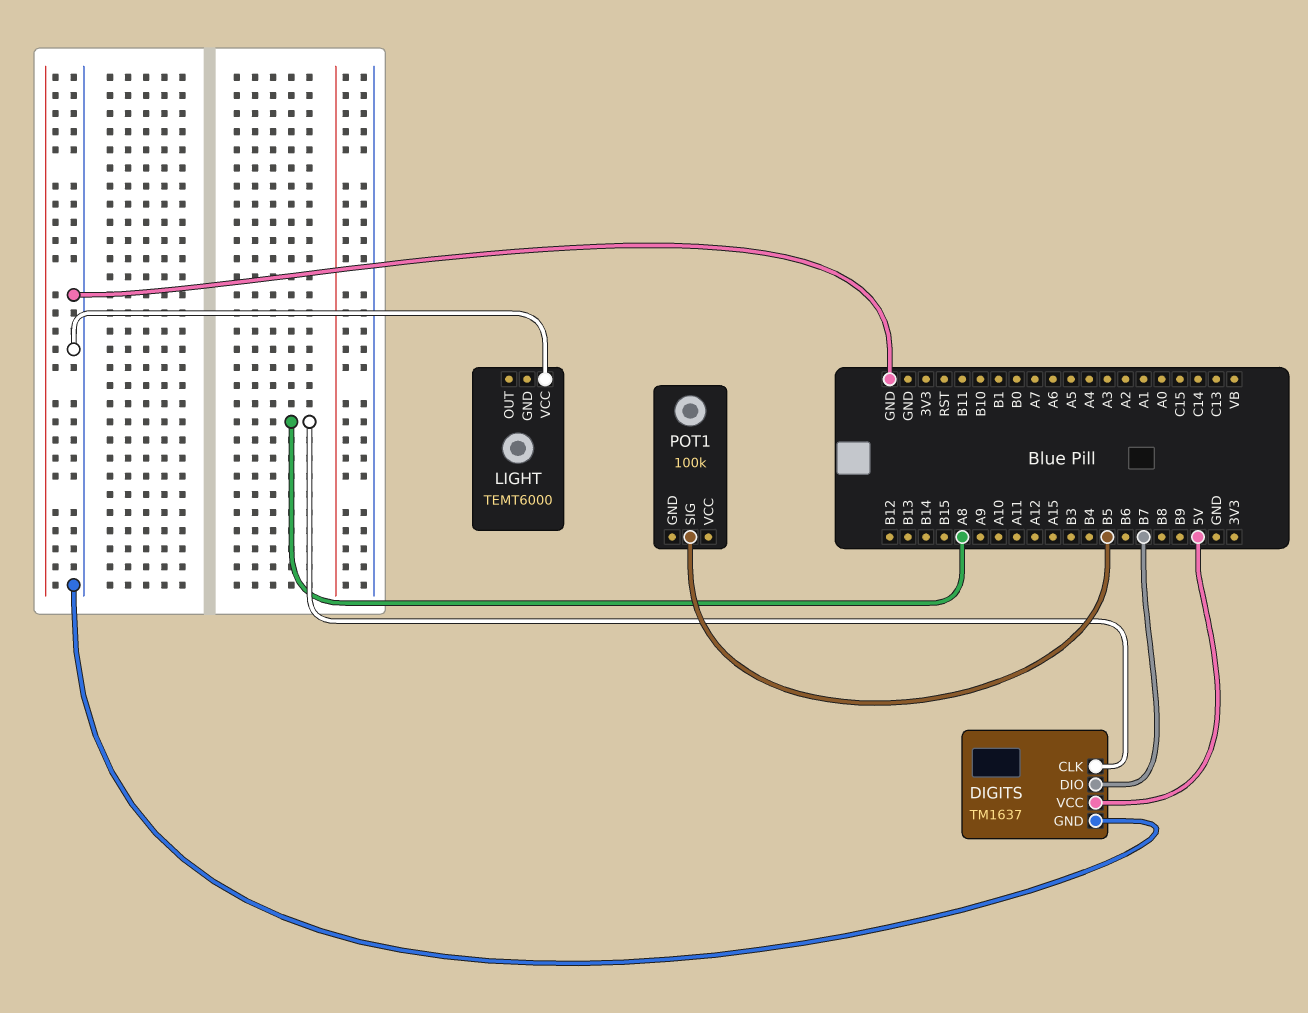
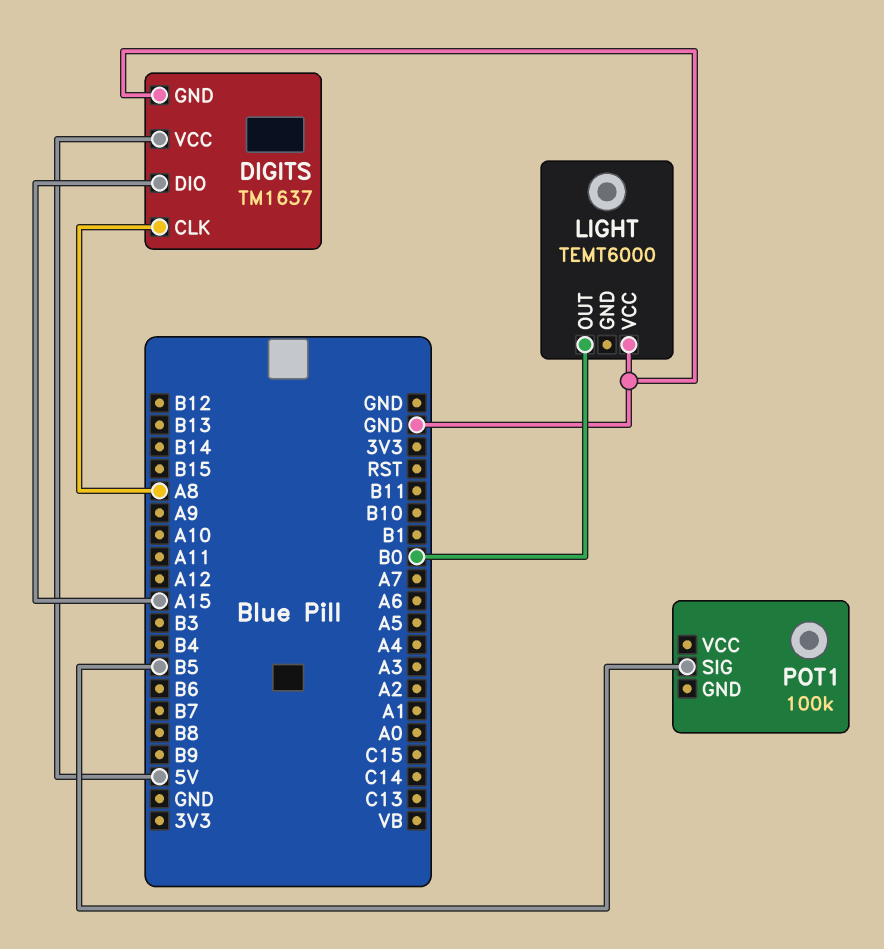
DIGITS pin DIO: B7 -> A15
LIGHT pin OUT: none -> B0

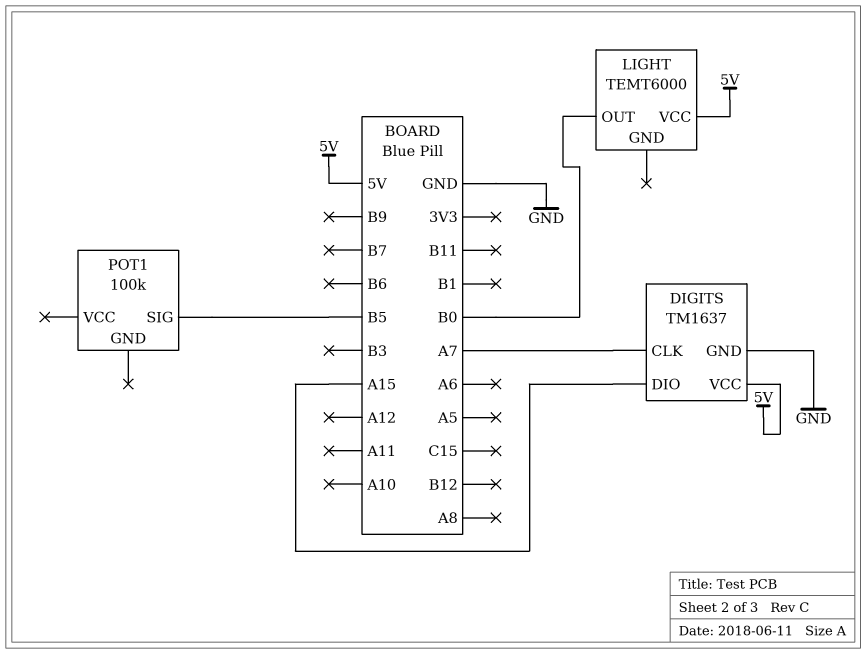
DIGITS pin CLK: A8 -> A7
LIGHT pin VCC: GND -> 5V

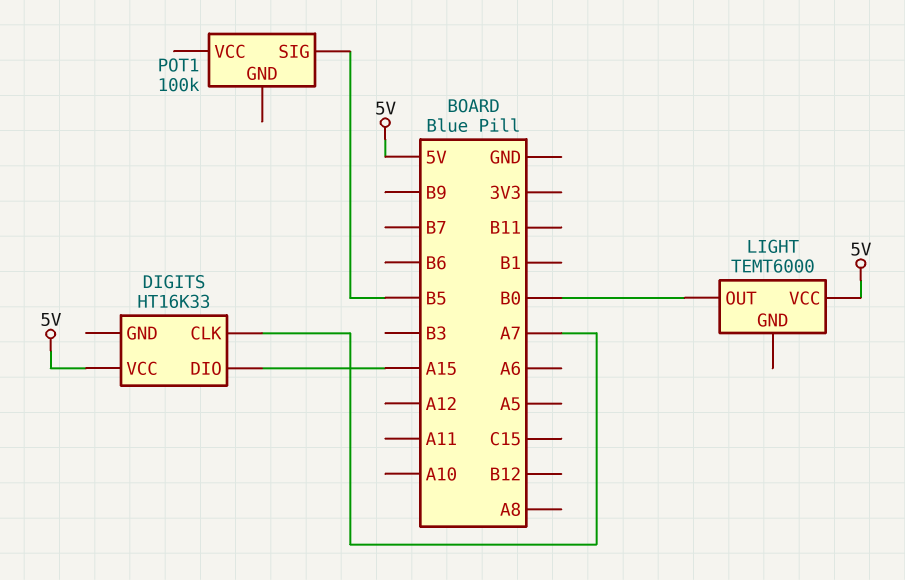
DIGITS: TM1637 -> HT16K33
DIGITS pin GND: GND -> none

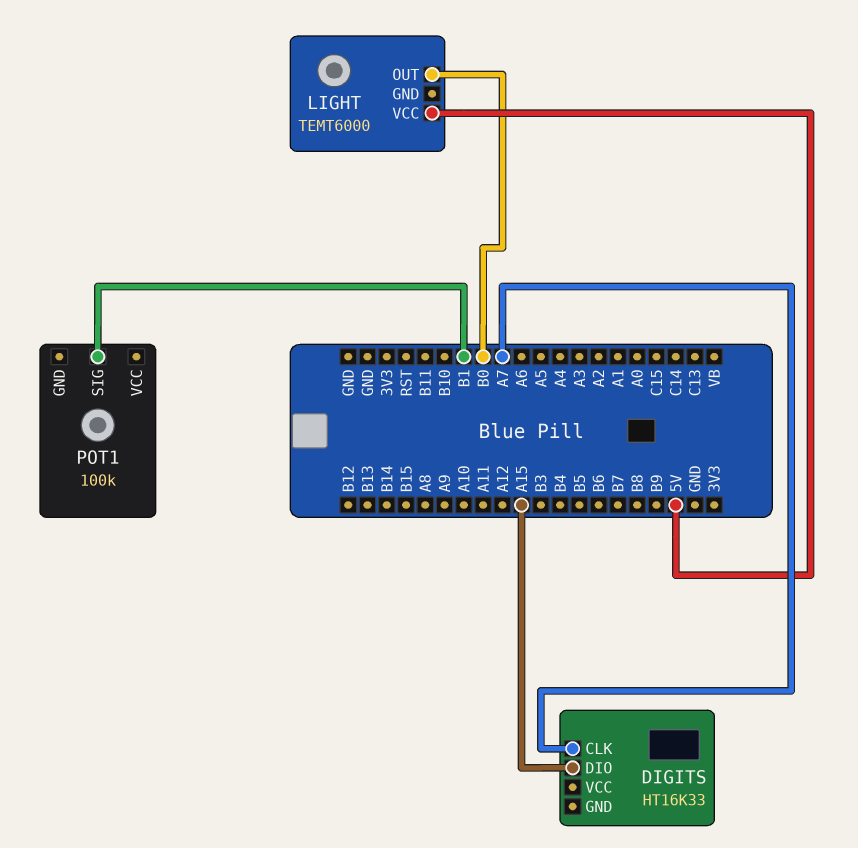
DIGITS pin VCC: 5V -> none
POT1 pin SIG: B5 -> B1

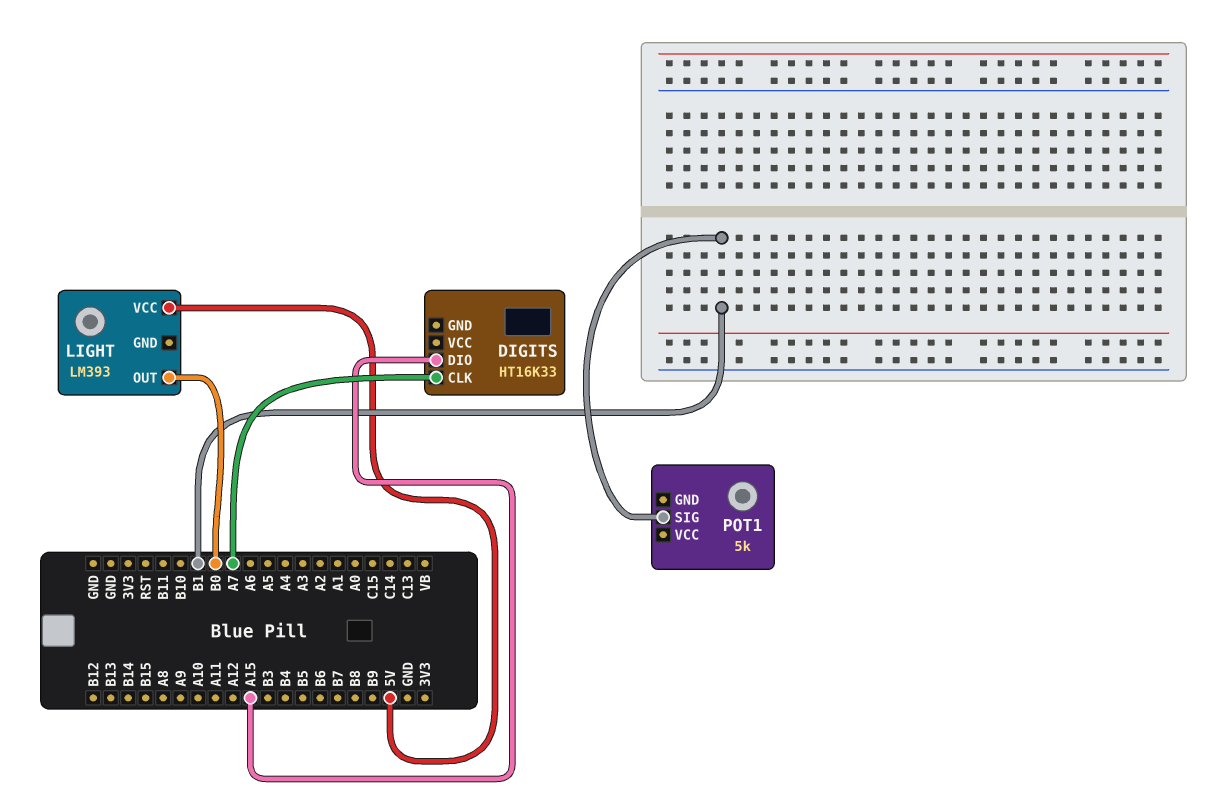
LIGHT: TEMT6000 -> LM393
POT1: 100k -> 5k

